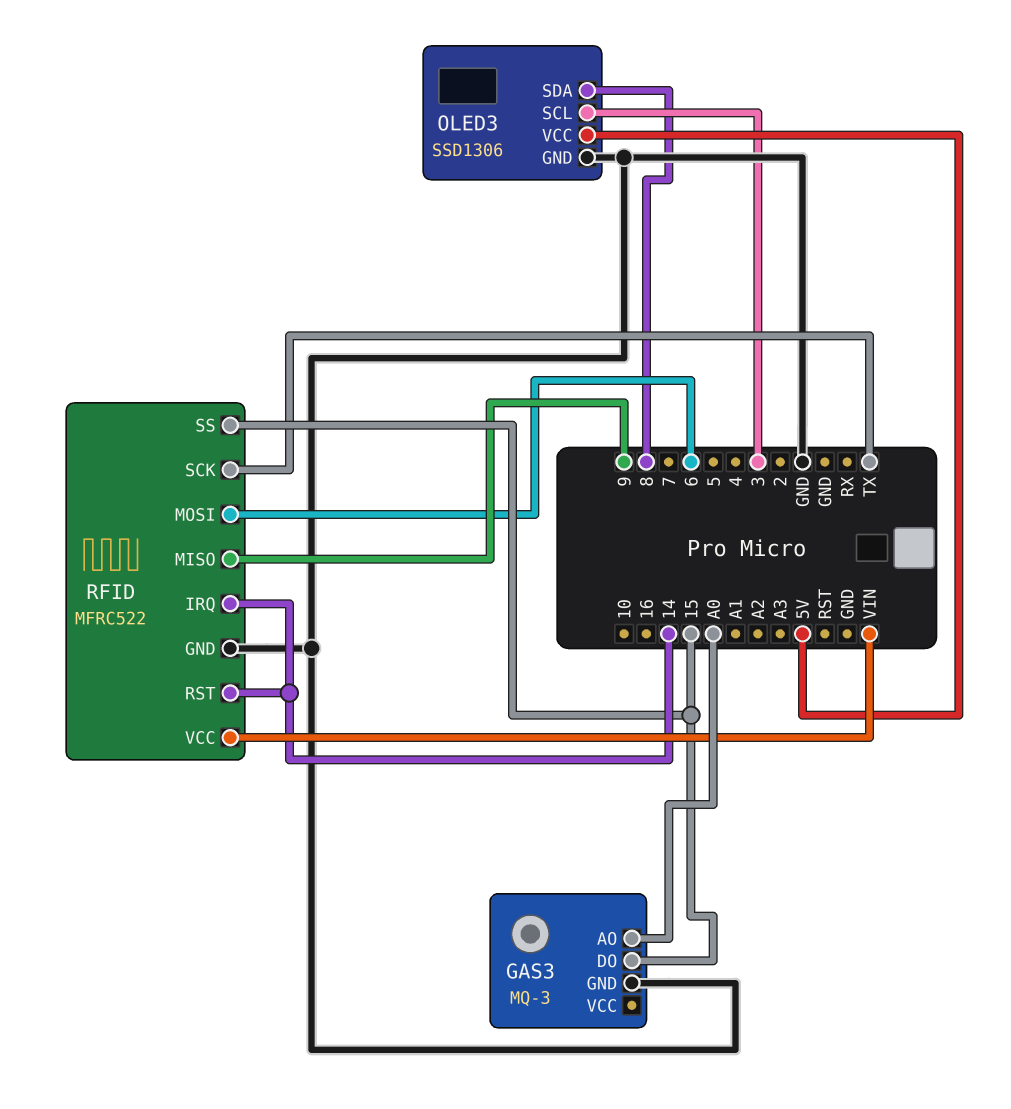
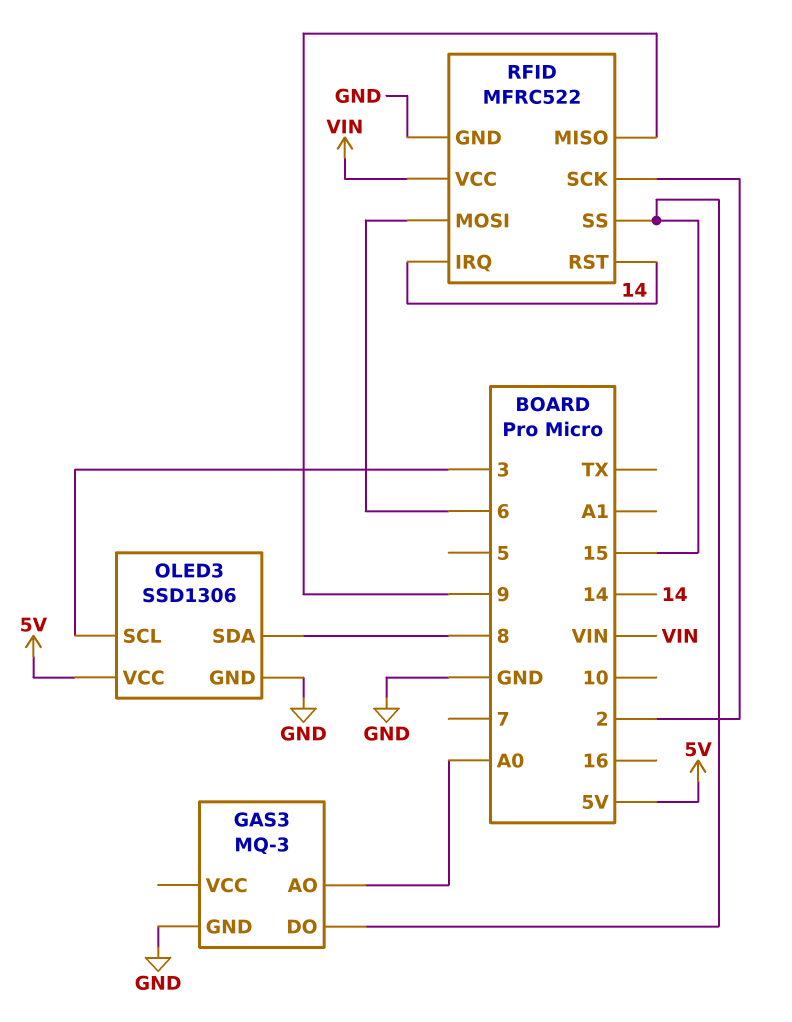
RFID pin SCK: TX -> 2

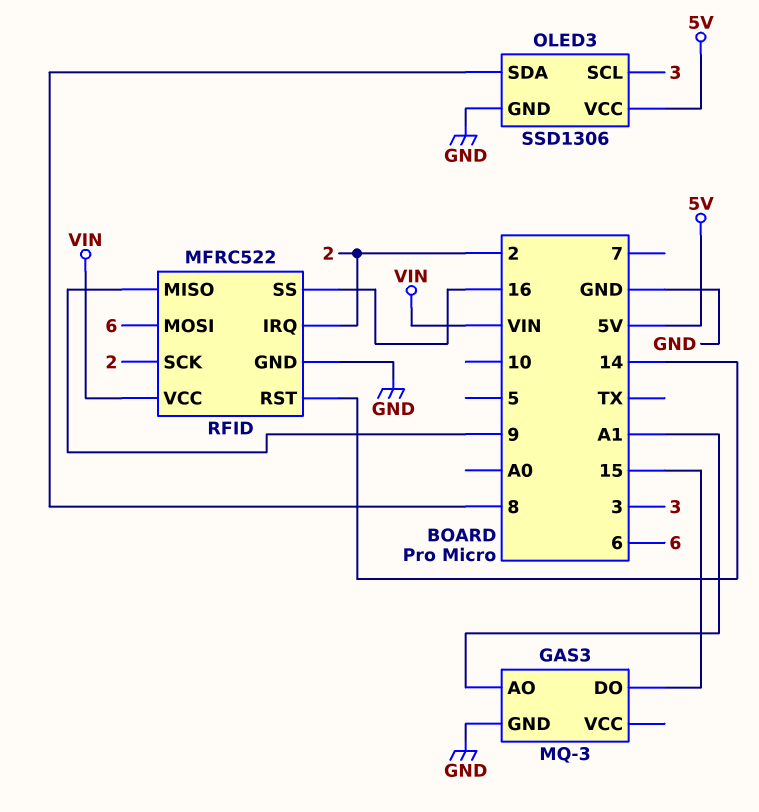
GAS3 pin AO: A0 -> A1
RFID pin IRQ: 14 -> 2
RFID pin SS: 15 -> 16

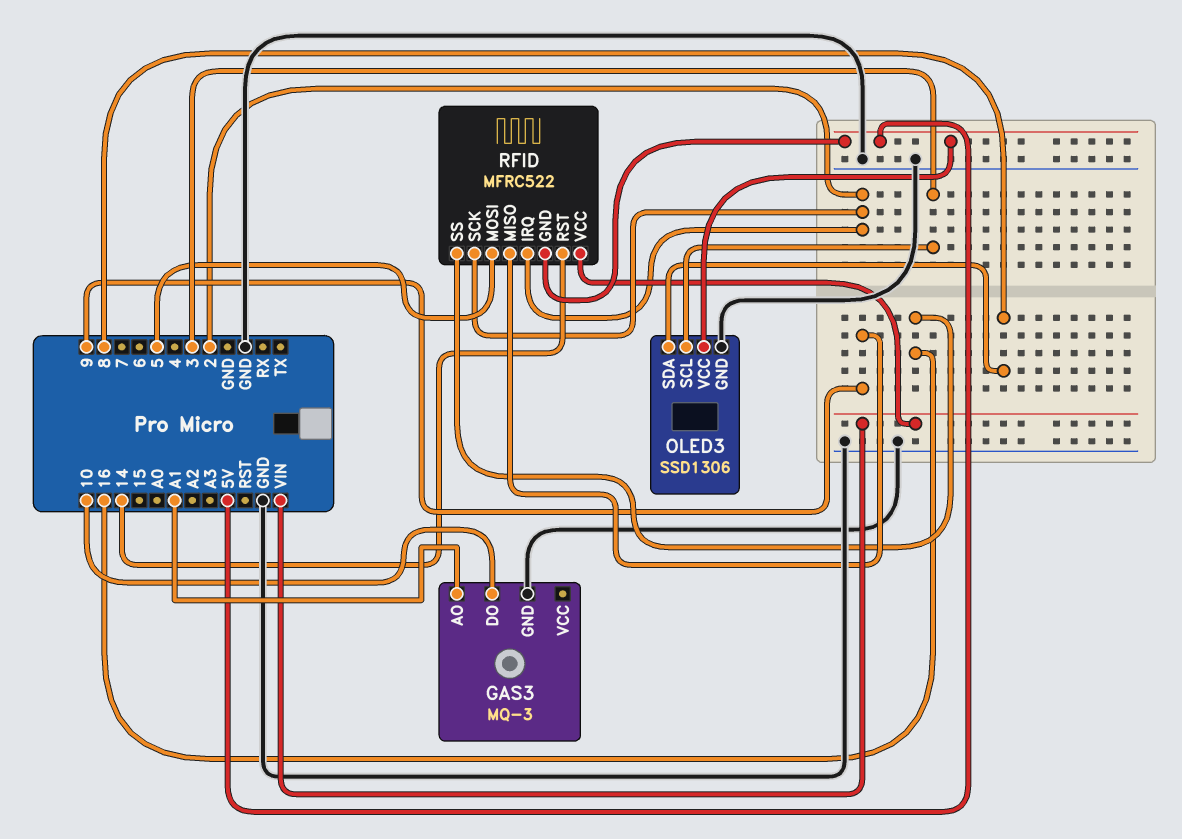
GAS3 pin DO: 15 -> 10
RFID pin GND: GND -> 5V
RFID pin MOSI: 6 -> 5

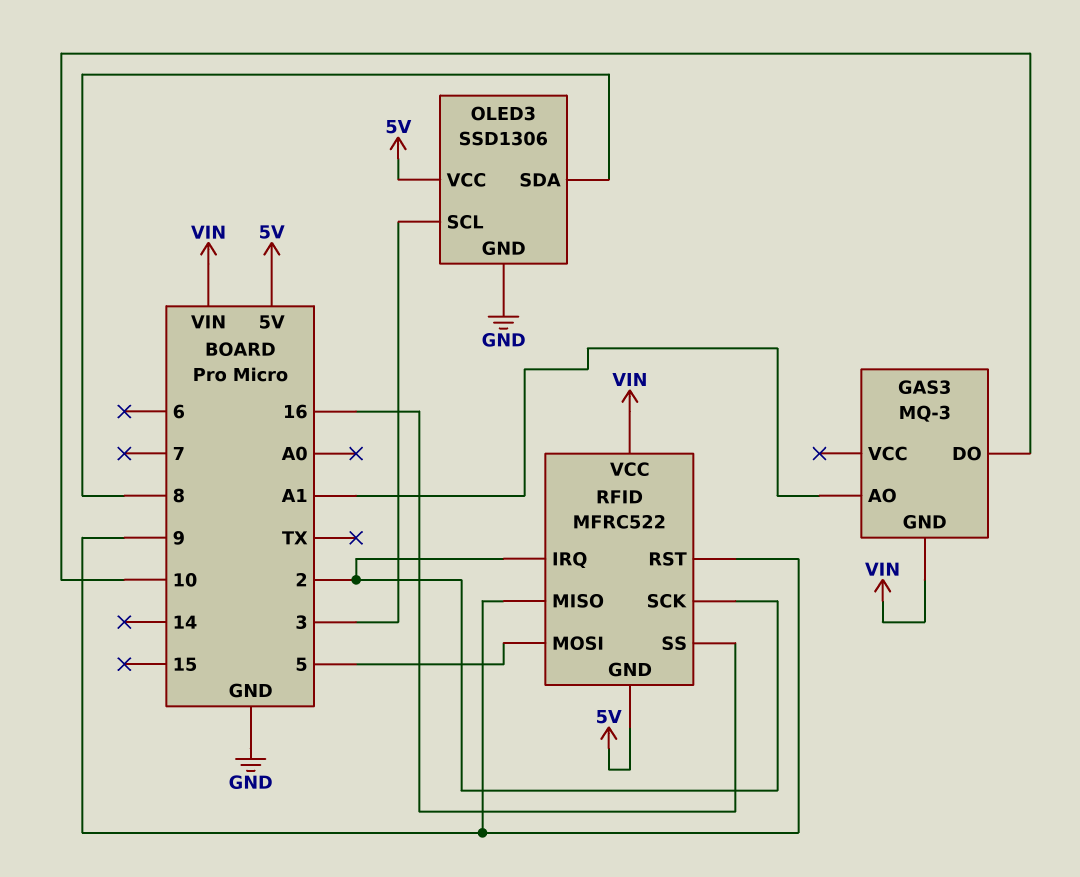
GAS3 pin GND: GND -> VIN
RFID pin RST: 14 -> 9

